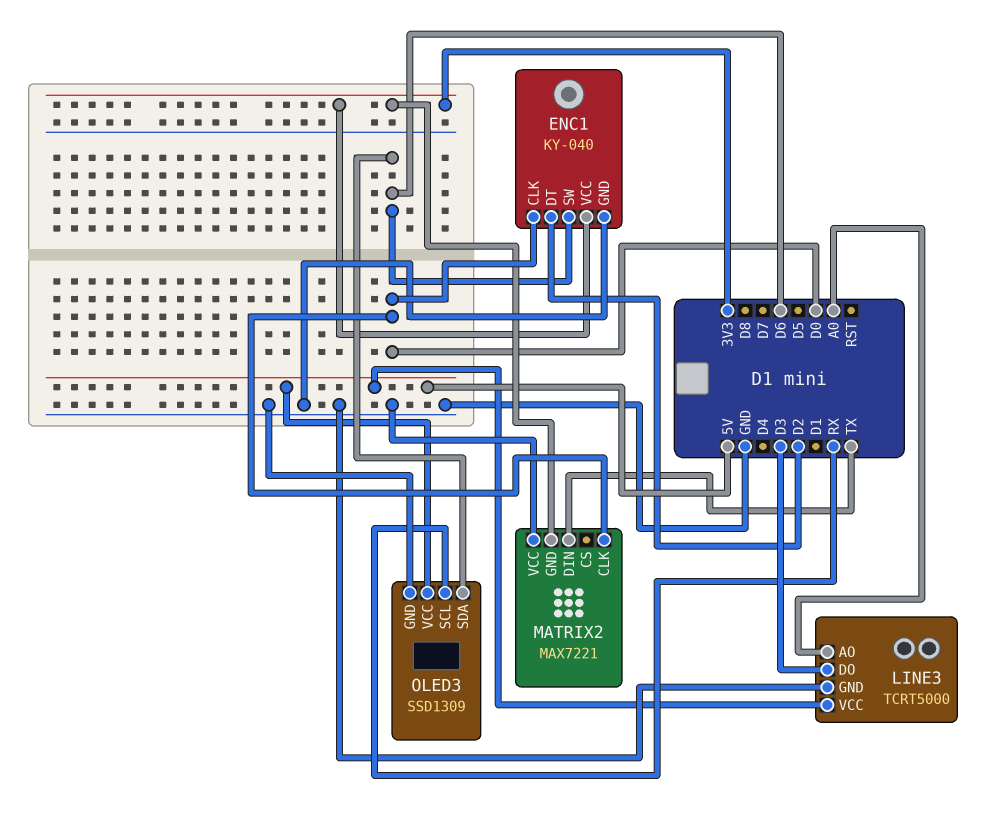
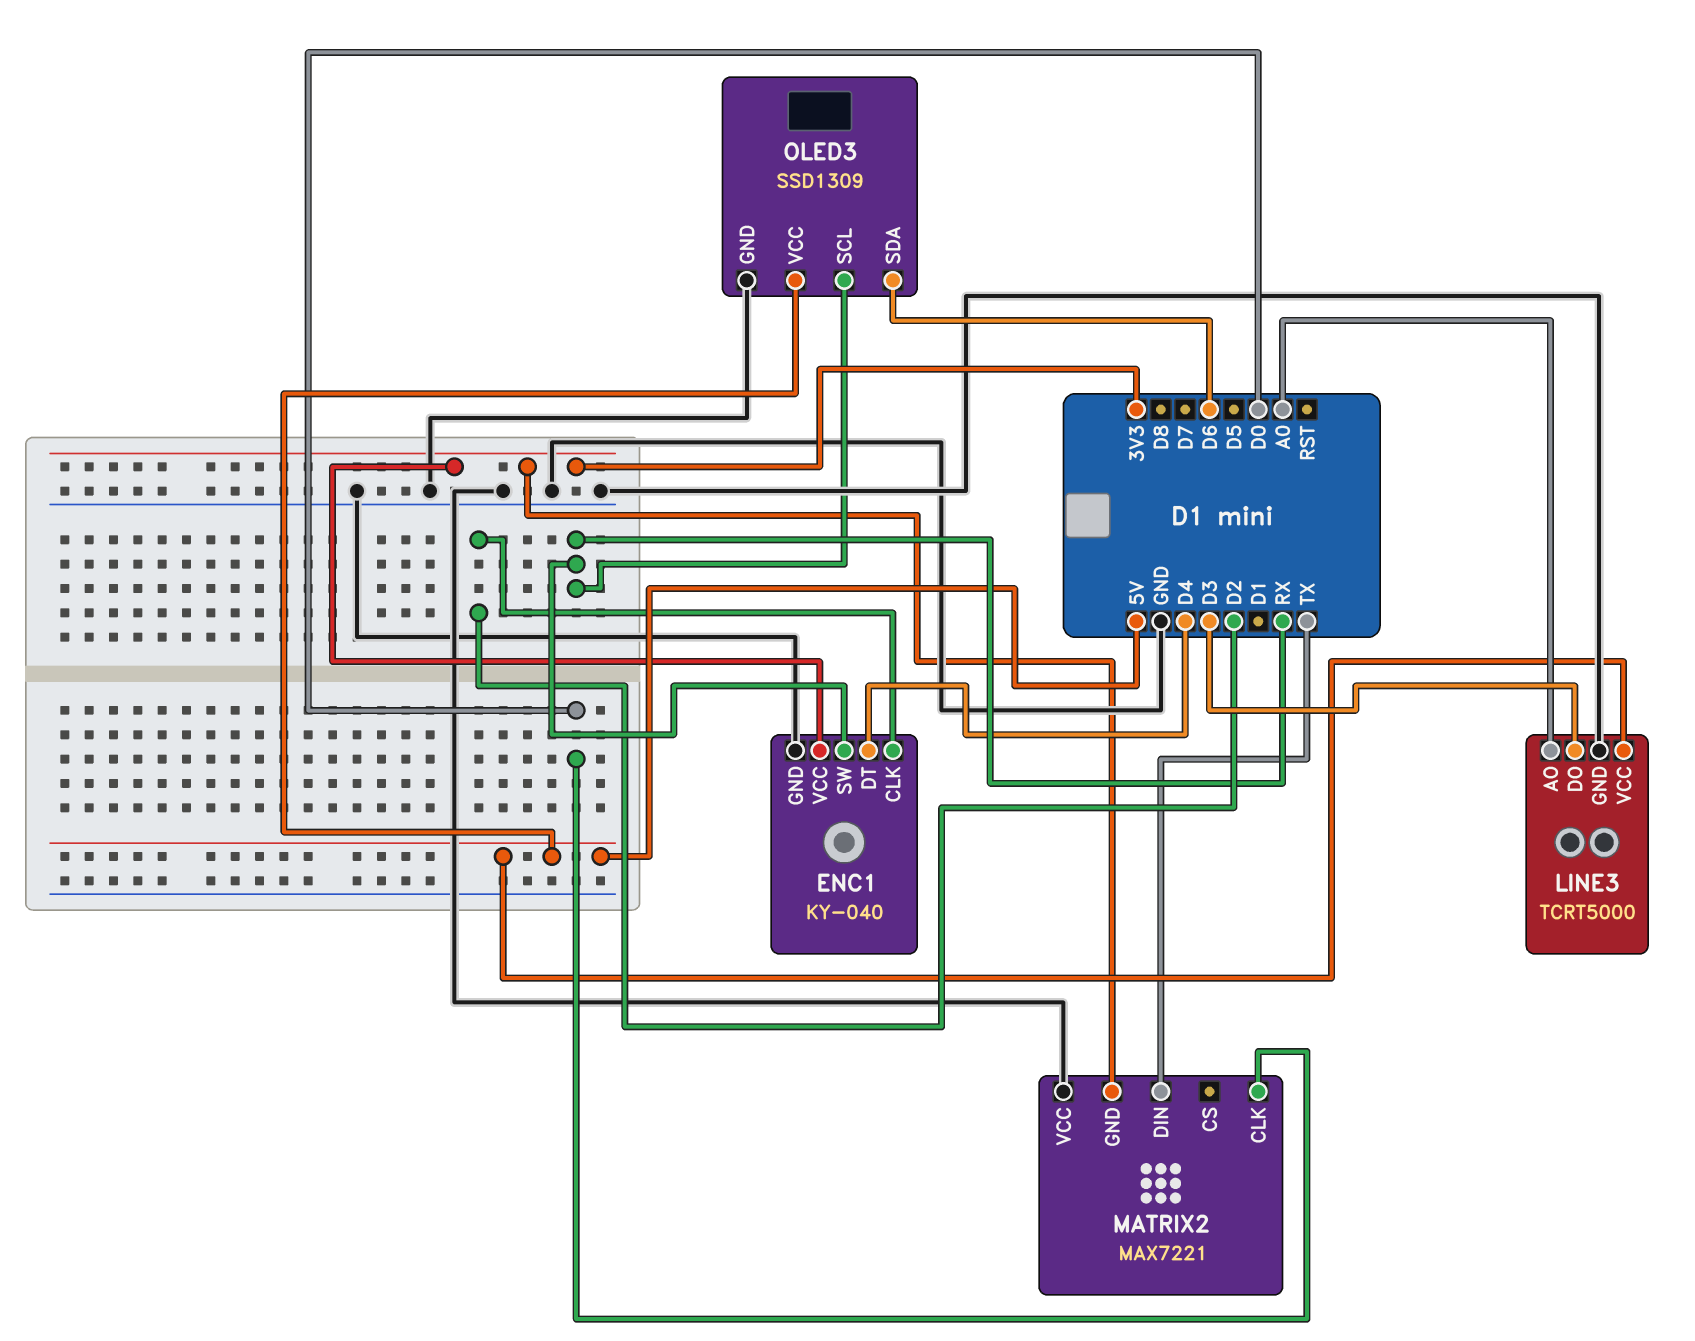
ENC1 pin CLK: D0 -> D2
ENC1 pin DT: D2 -> D4
ENC1 pin SW: D6 -> RX

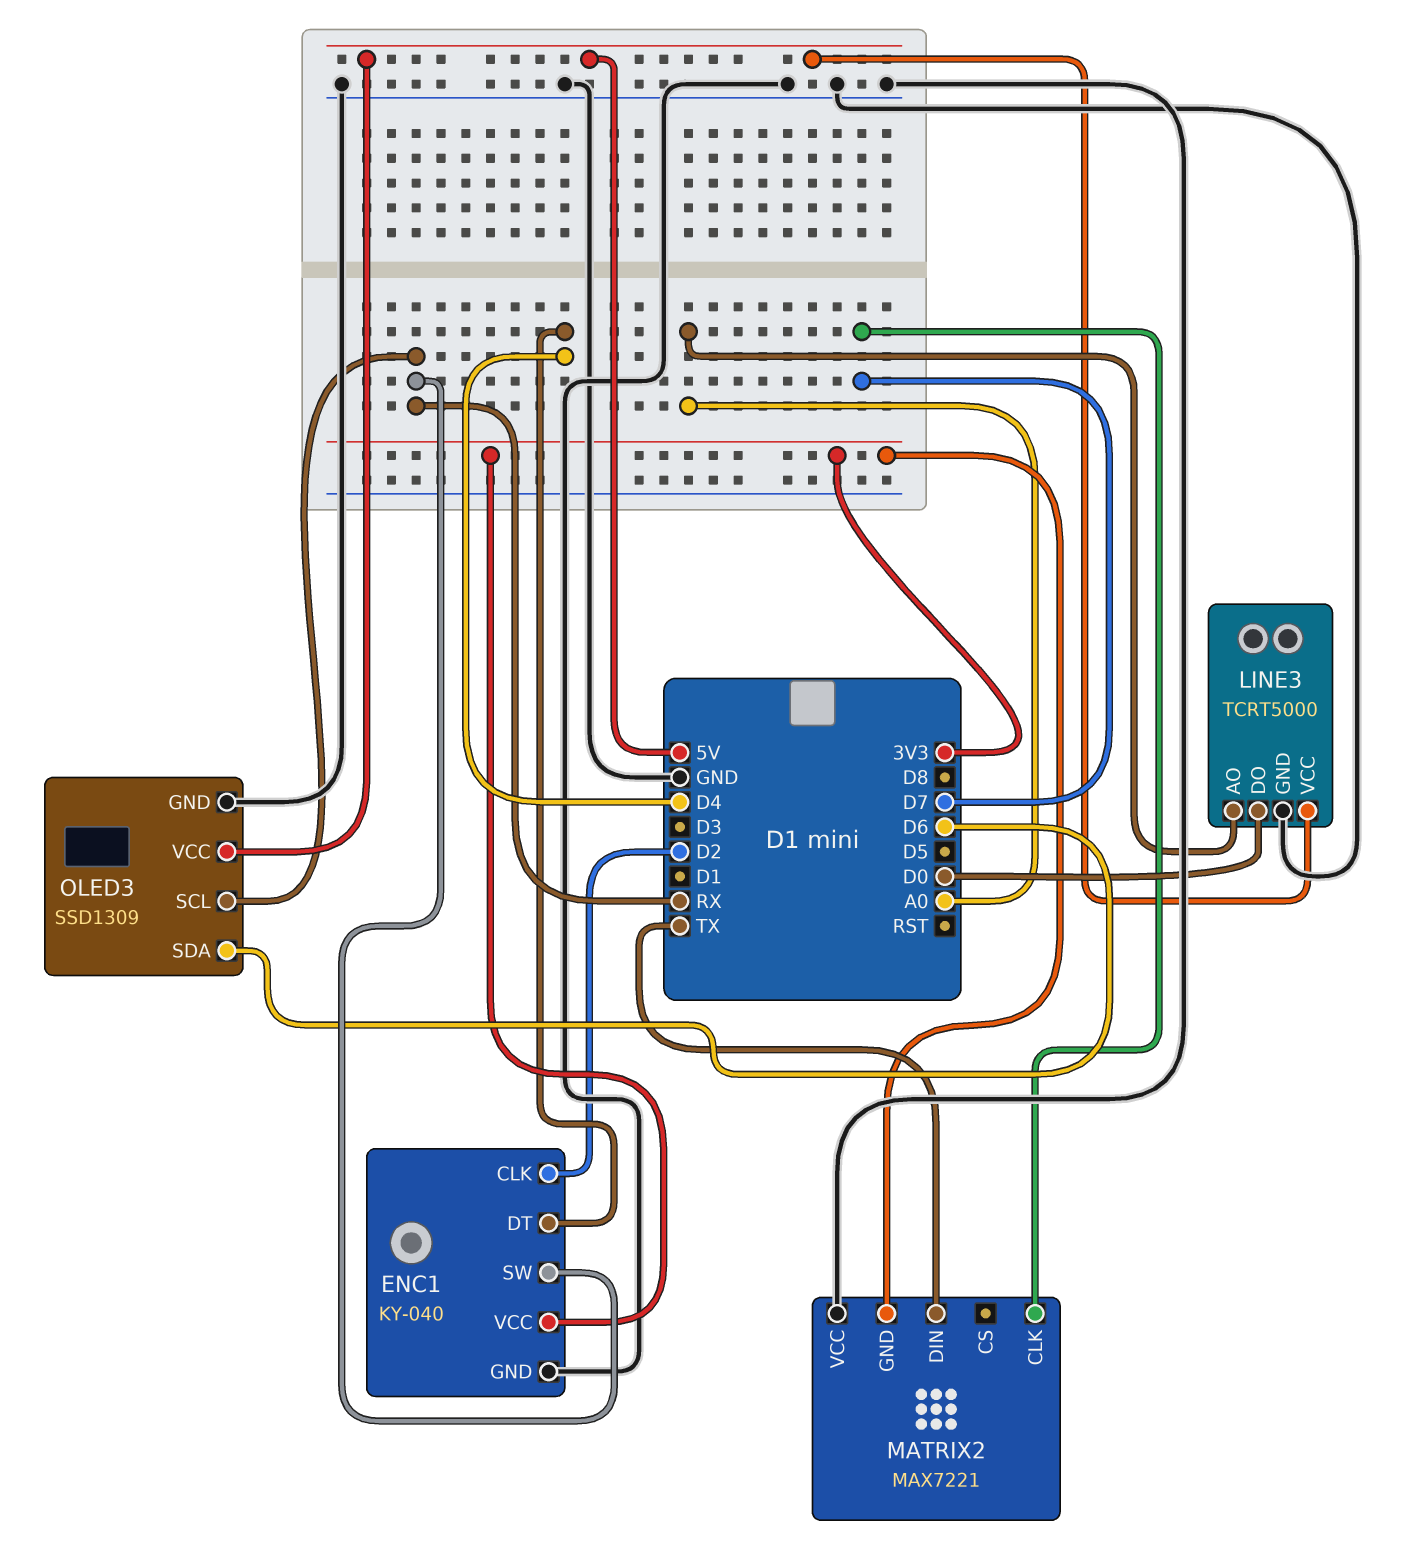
LINE3 pin DO: D3 -> D0
MATRIX2 pin CLK: D0 -> D7

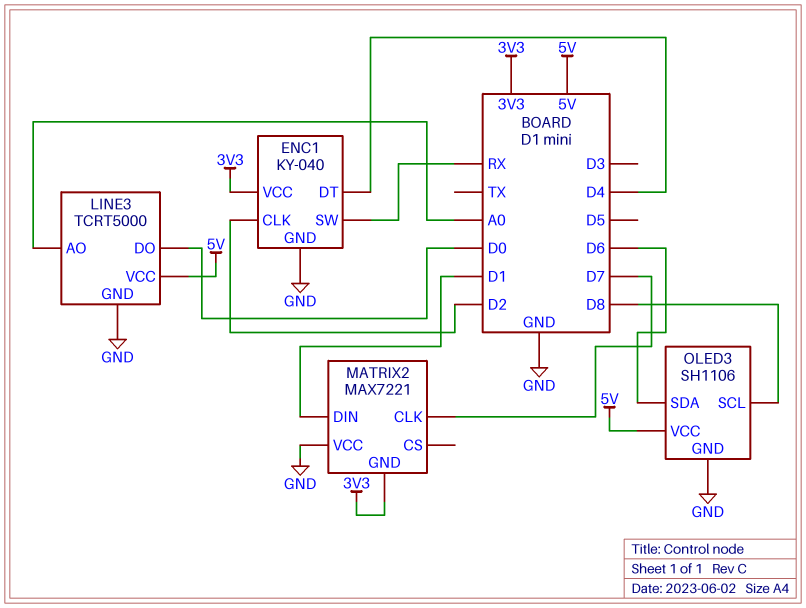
MATRIX2 pin DIN: TX -> D1
OLED3: SSD1309 -> SH1106
OLED3 pin SCL: RX -> D8

